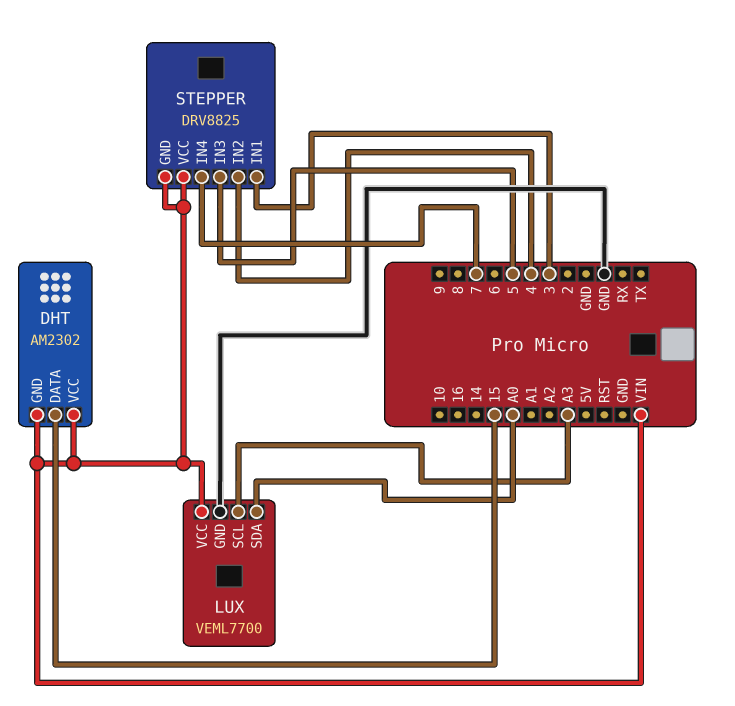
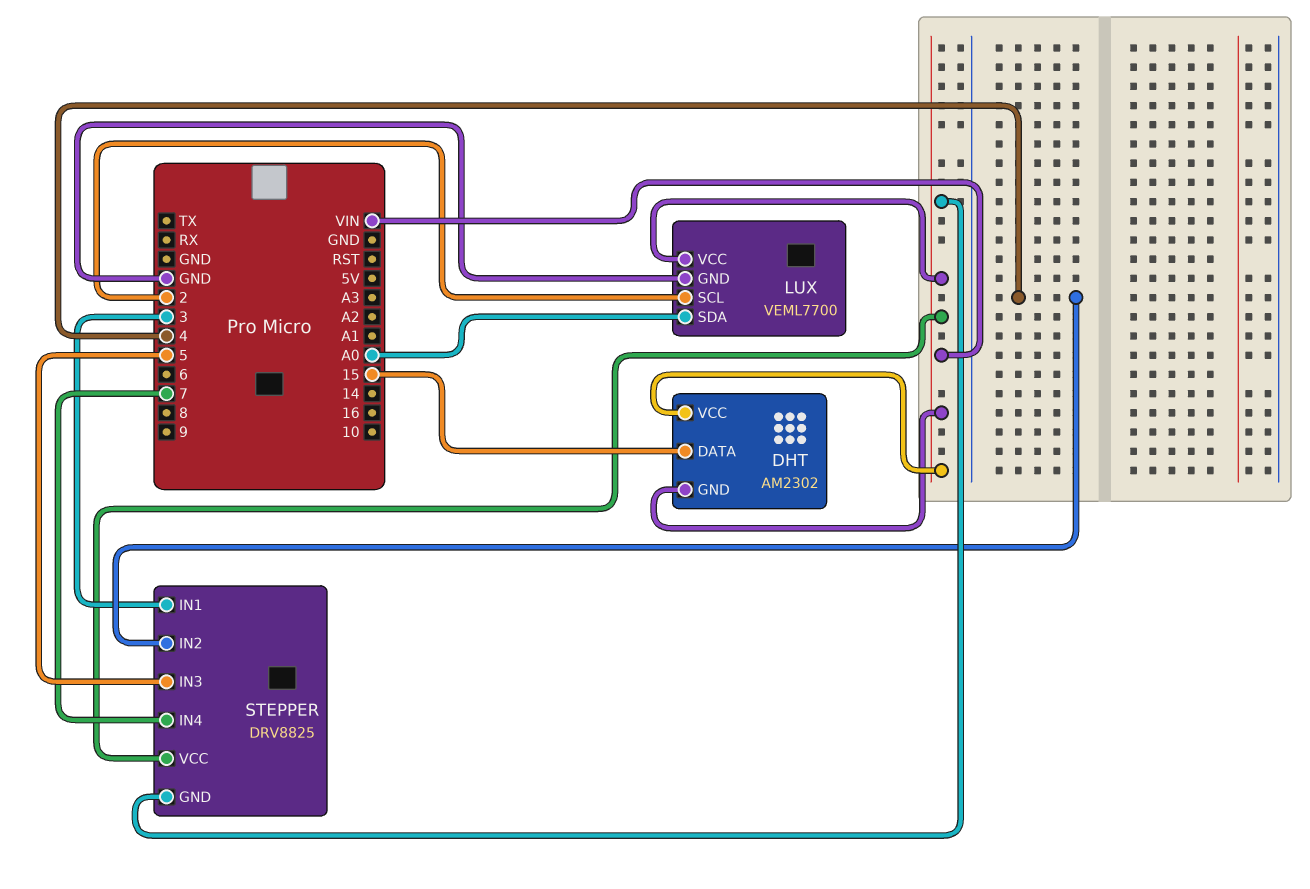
LUX pin SCL: A3 -> 2

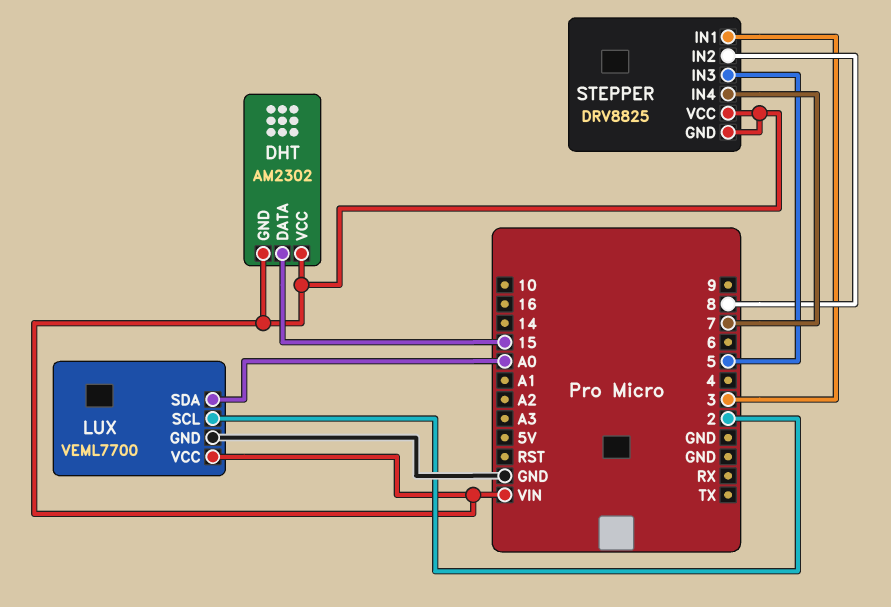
STEPPER pin IN2: 4 -> 8

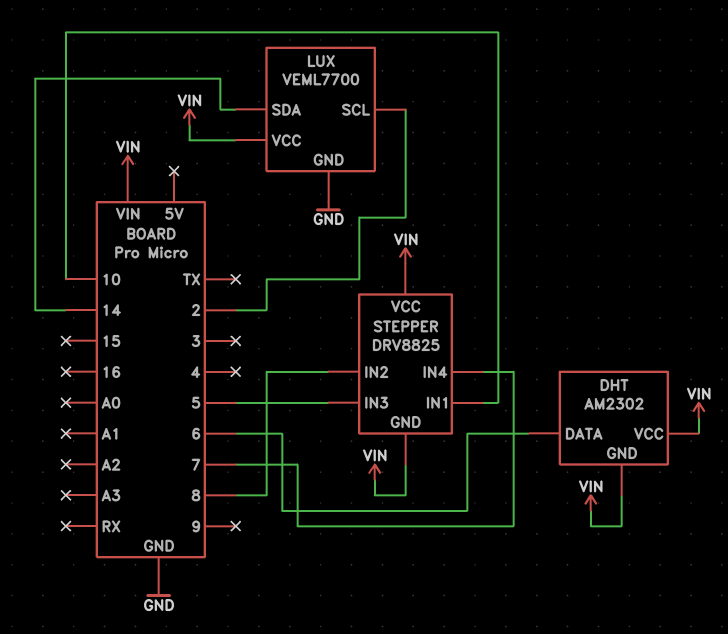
DHT pin DATA: 15 -> 6
LUX pin SDA: A0 -> 14
STEPPER pin IN1: 3 -> 10

